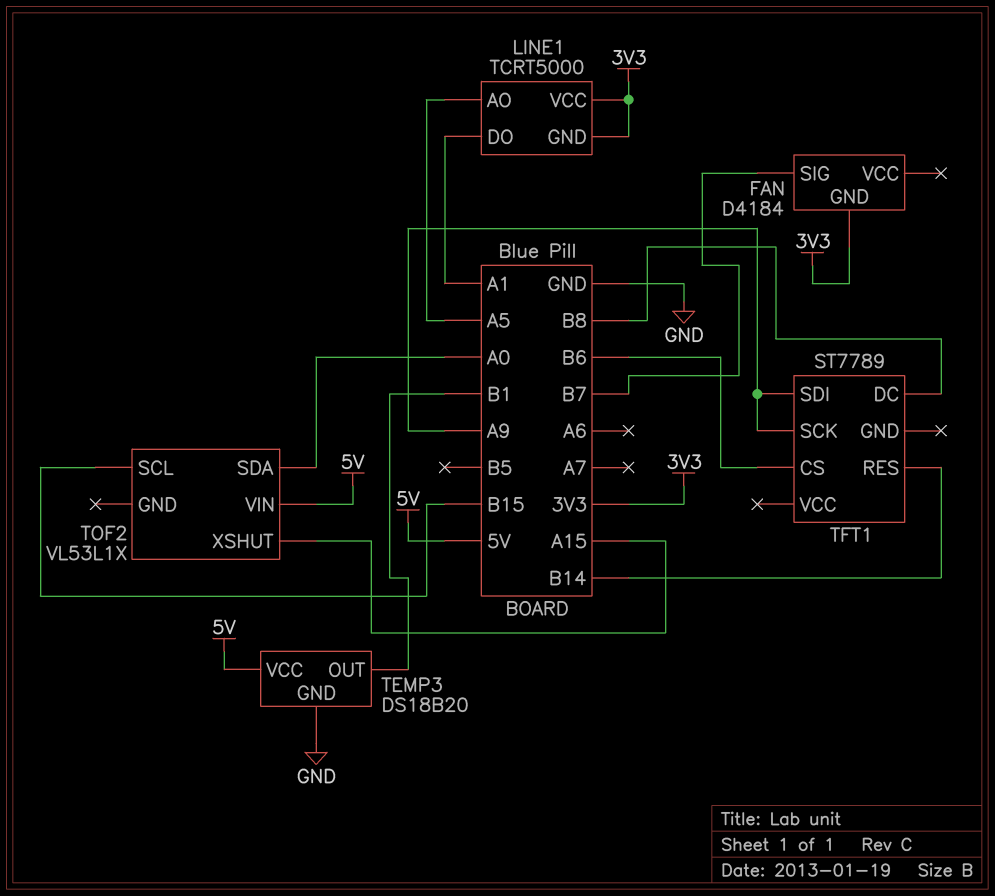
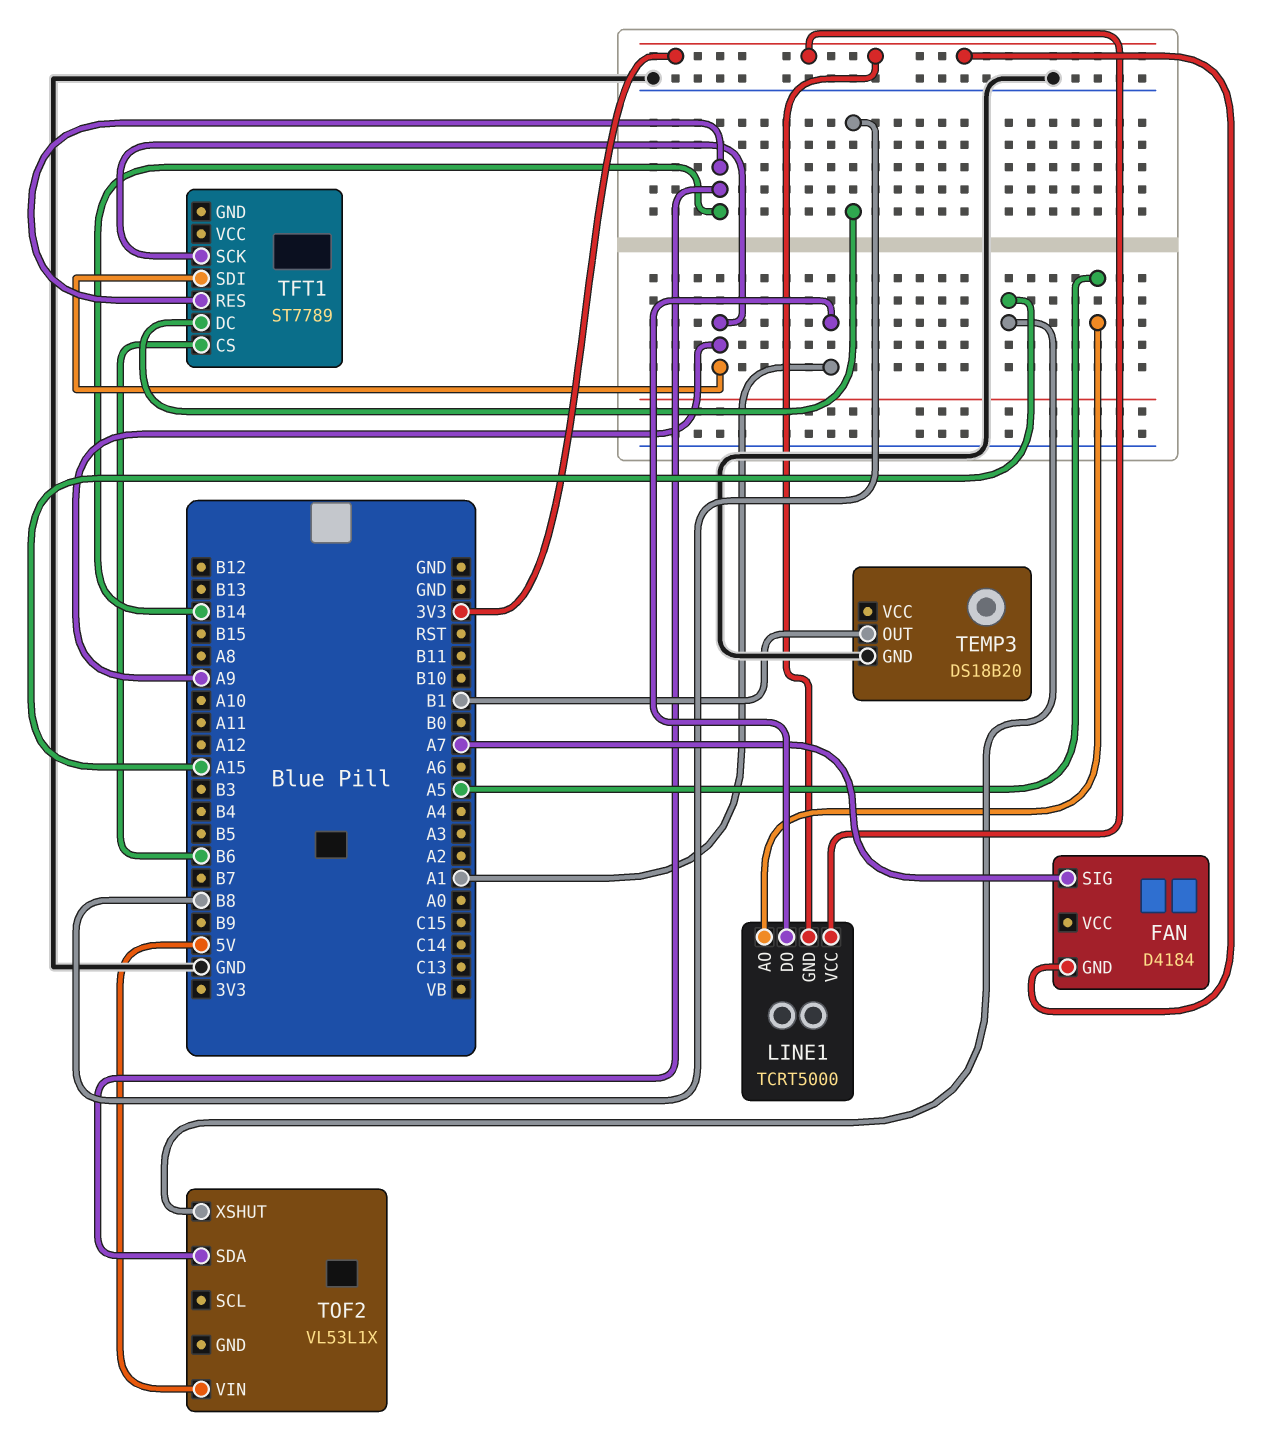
FAN pin SIG: B7 -> A7
TEMP3 pin VCC: 5V -> none
TOF2 pin SCL: B15 -> none
TOF2 pin SDA: A0 -> B14

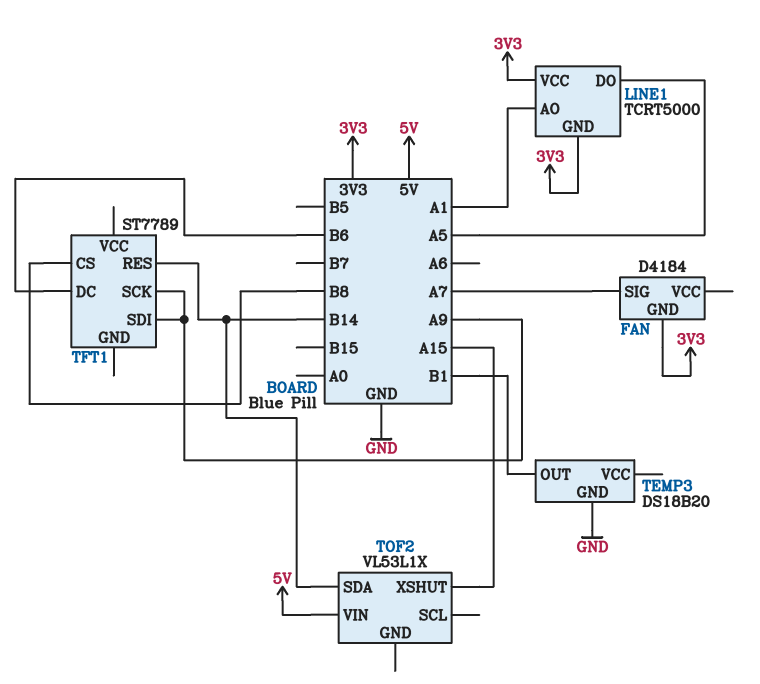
LINE1 pin AO: A5 -> A1
LINE1 pin DO: A1 -> A5
TFT1 pin CS: B6 -> B8
TFT1 pin DC: B8 -> B6

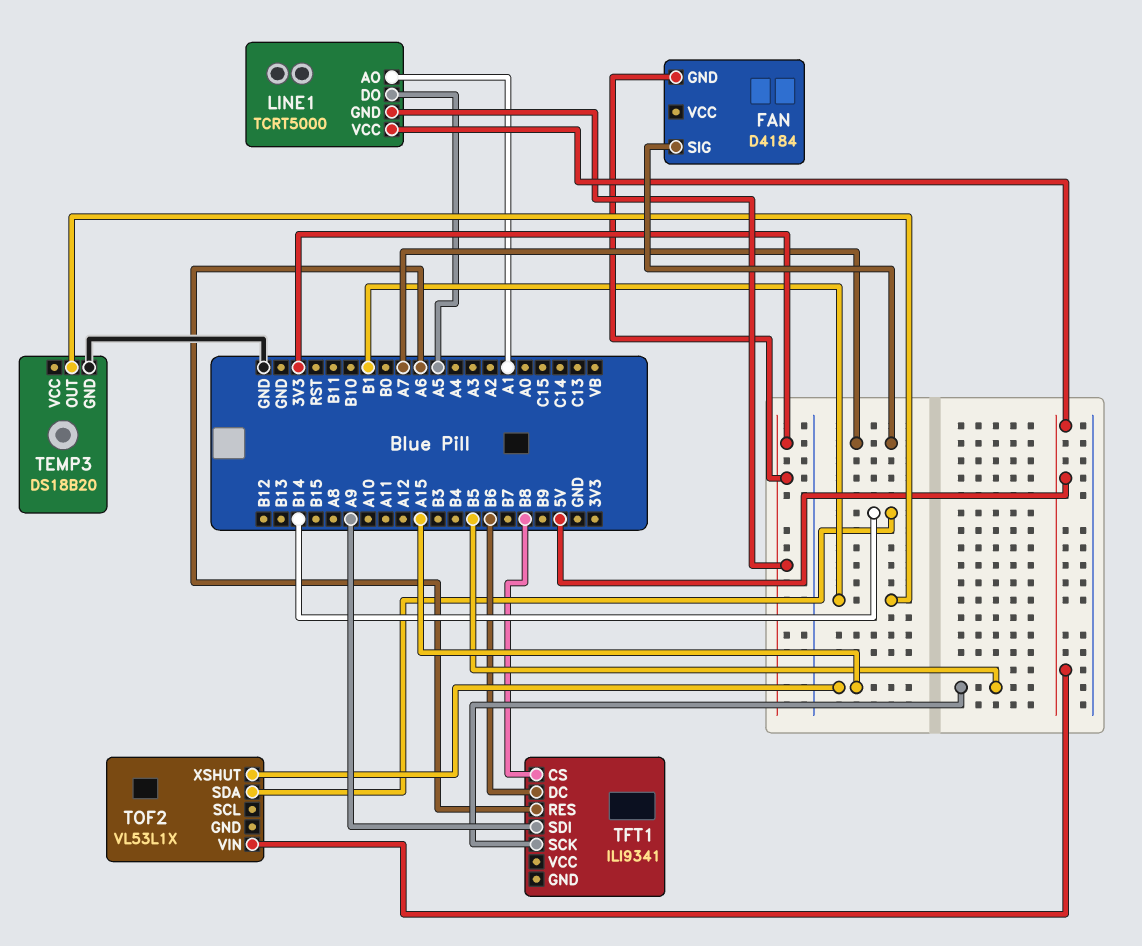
LINE1 pin VCC: 3V3 -> 5V
TFT1: ST7789 -> ILI9341
TFT1 pin RES: B14 -> A6
TFT1 pin SCK: A9 -> B5

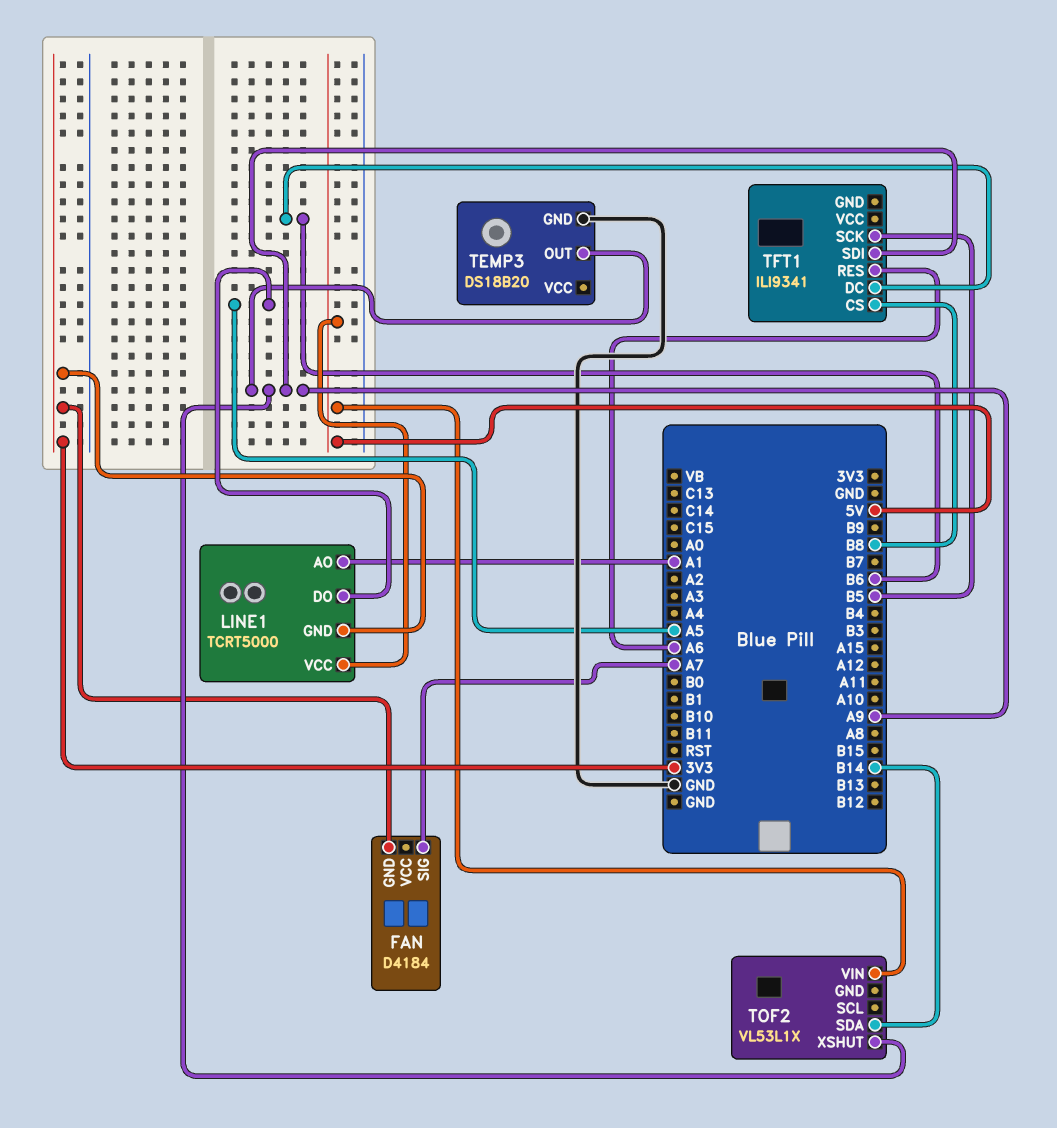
TEMP3 pin OUT: B1 -> A9
TOF2 pin XSHUT: A15 -> A9

